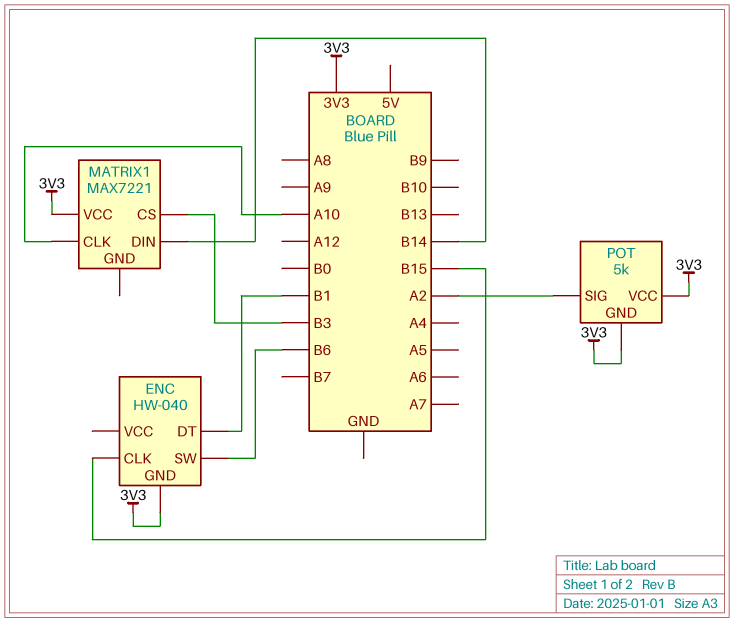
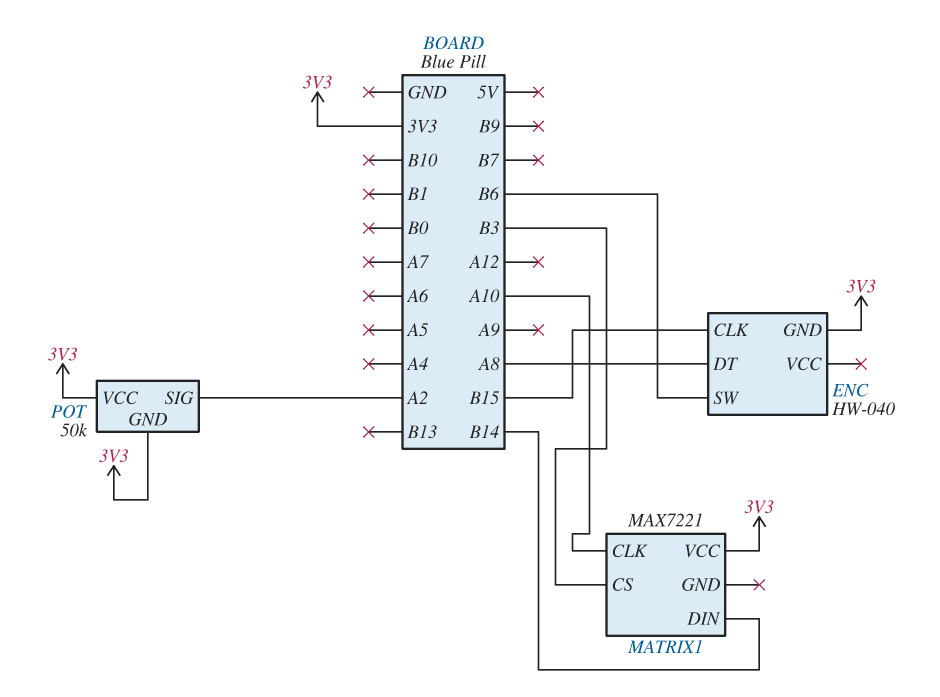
ENC pin DT: B1 -> A8
POT: 5k -> 50k

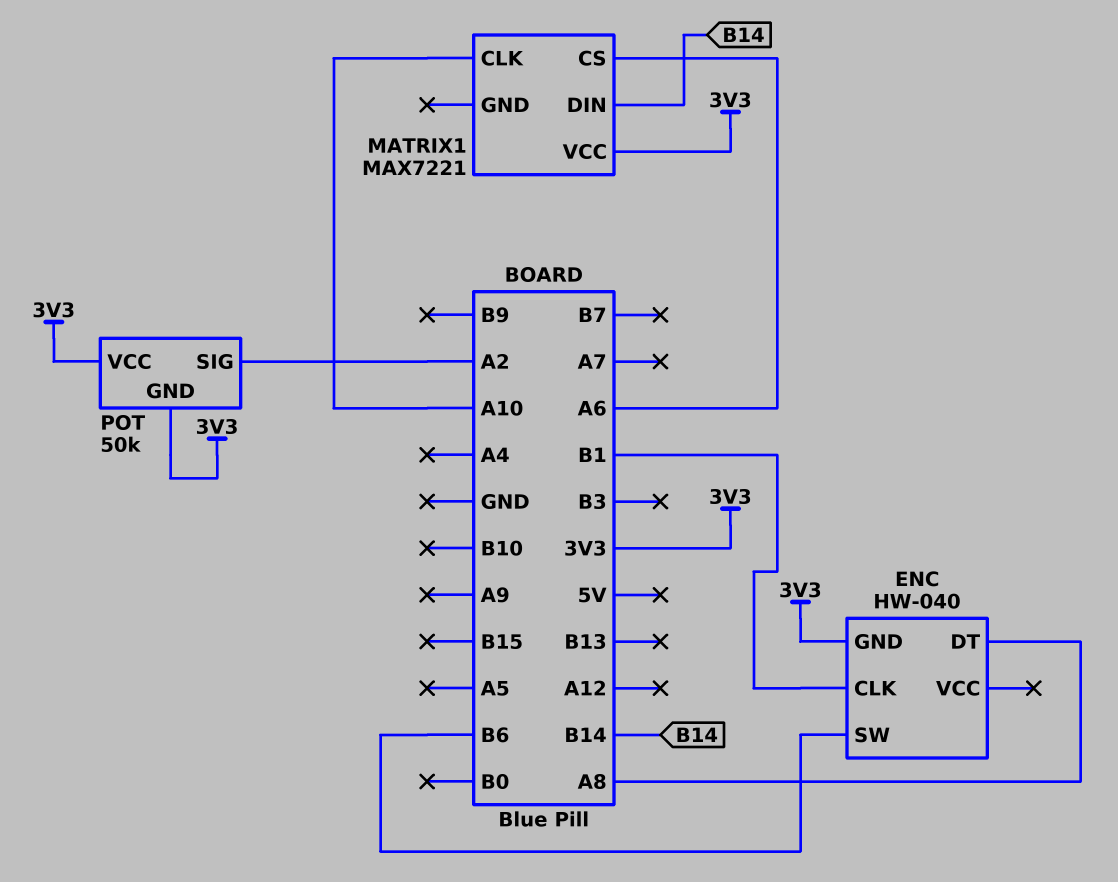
ENC pin CLK: B15 -> B1
MATRIX1 pin CS: B3 -> A6

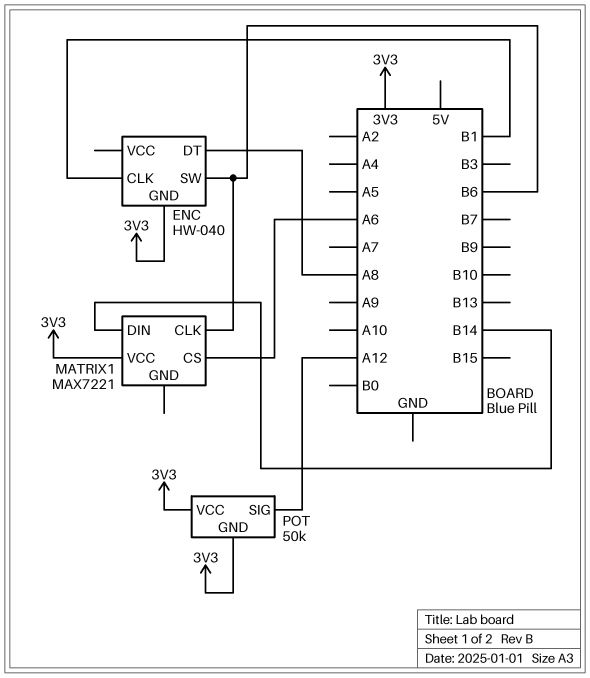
MATRIX1 pin CLK: A10 -> B6
POT pin SIG: A2 -> A12

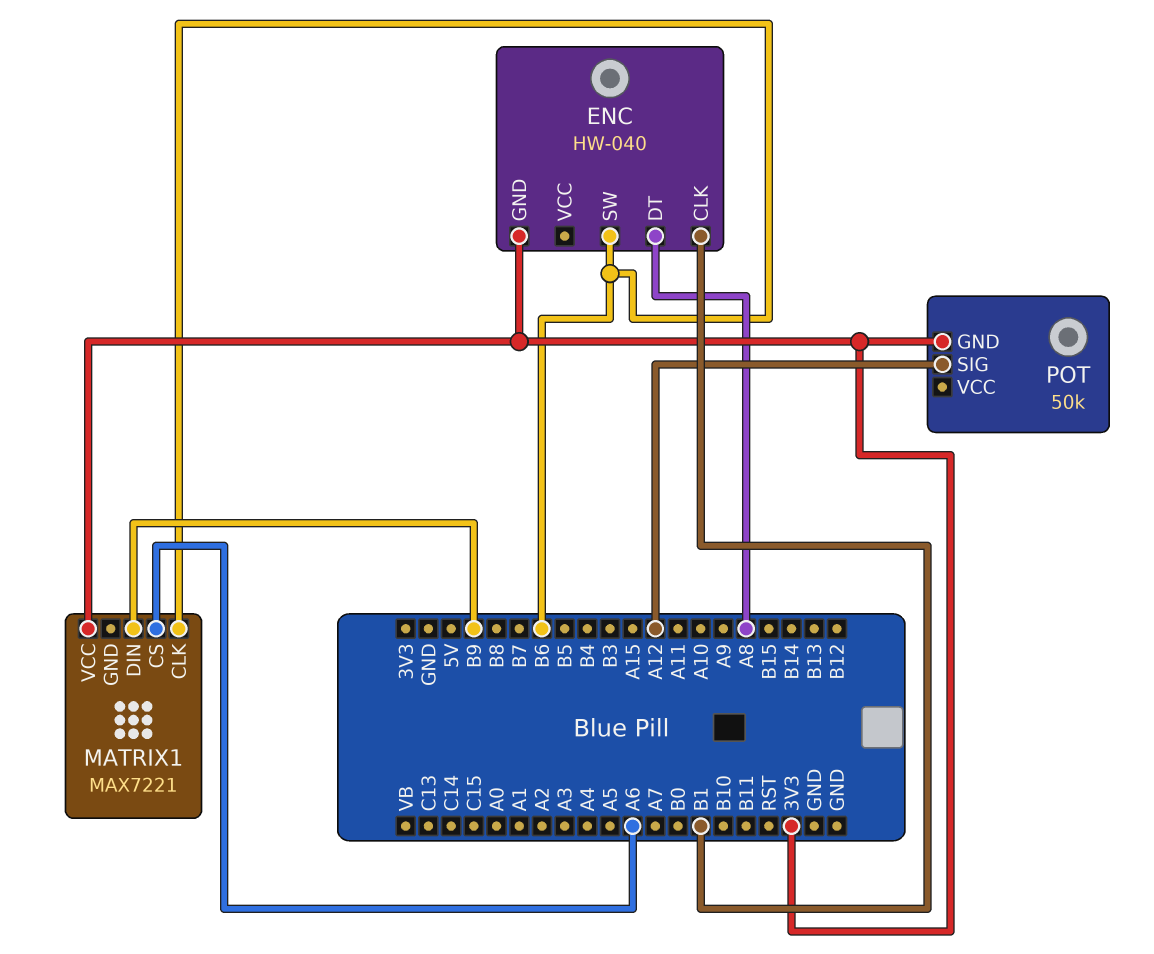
MATRIX1 pin DIN: B14 -> B9
POT pin VCC: 3V3 -> none

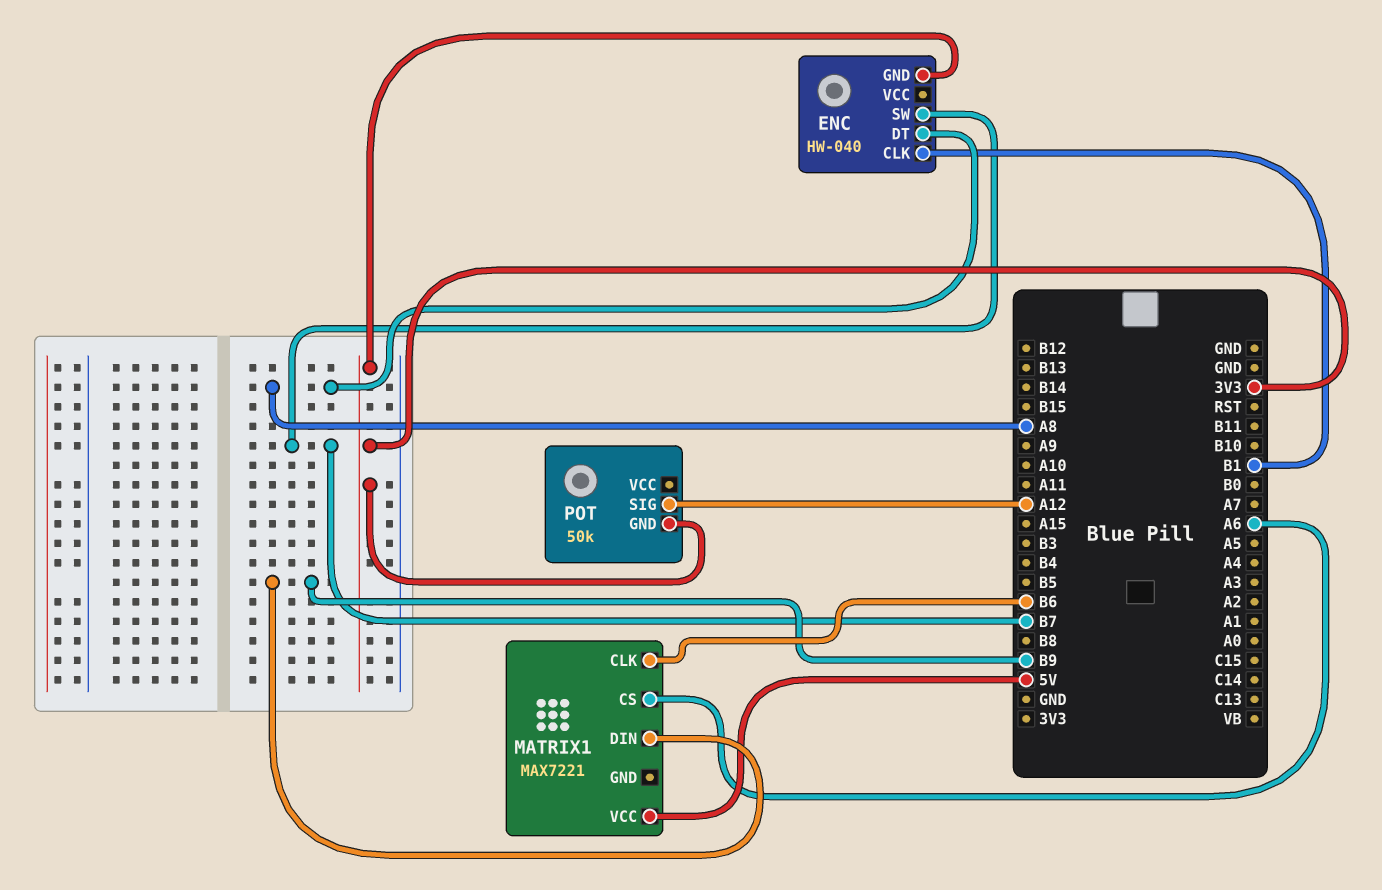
ENC pin SW: B6 -> B7
MATRIX1 pin VCC: 3V3 -> 5V

